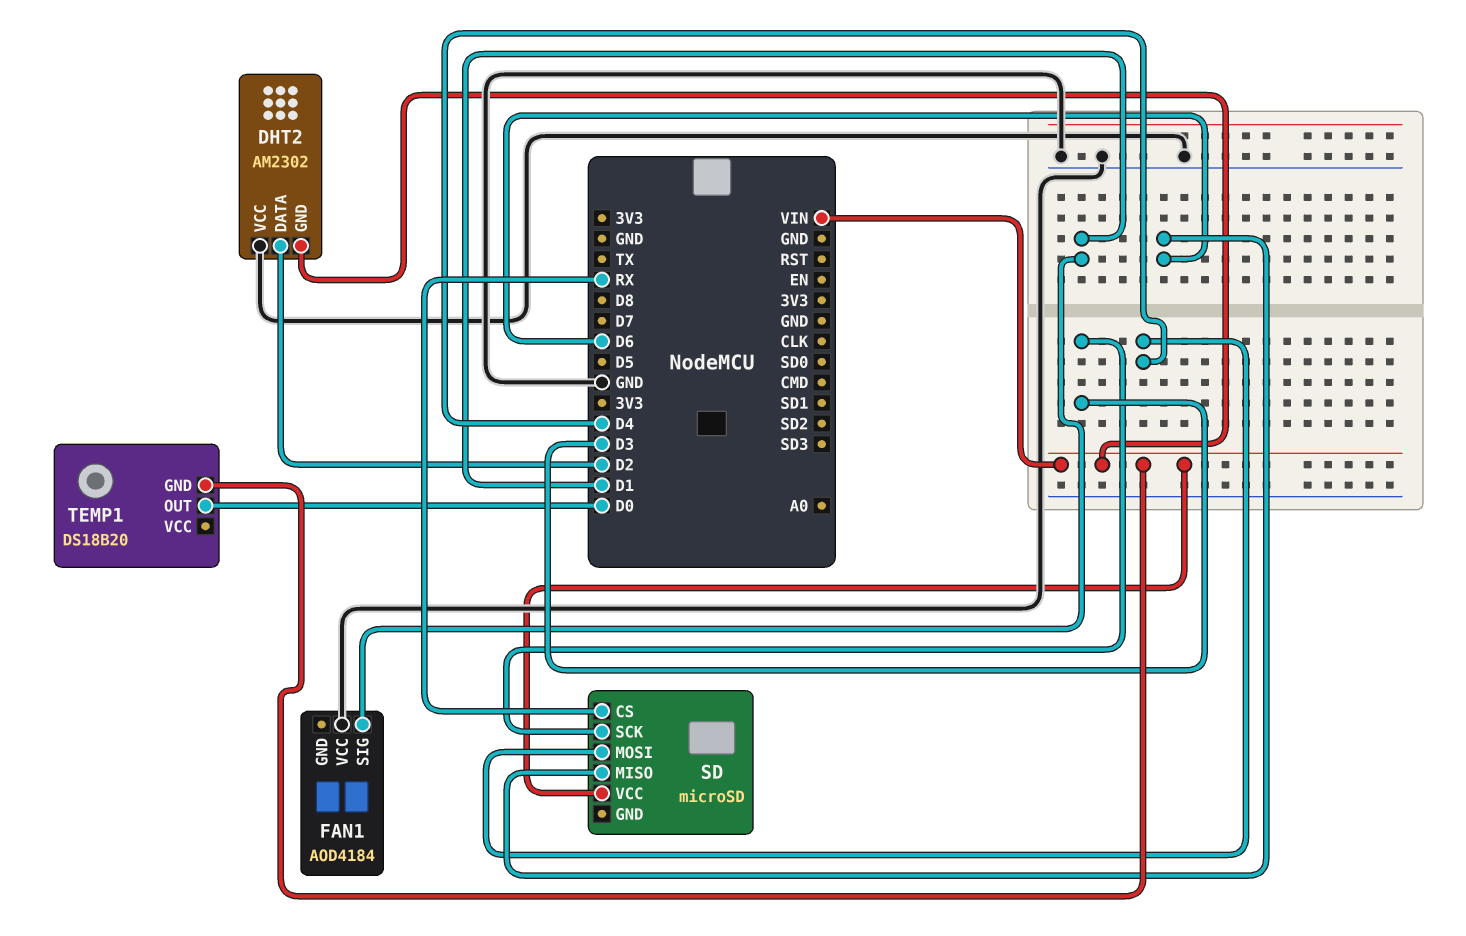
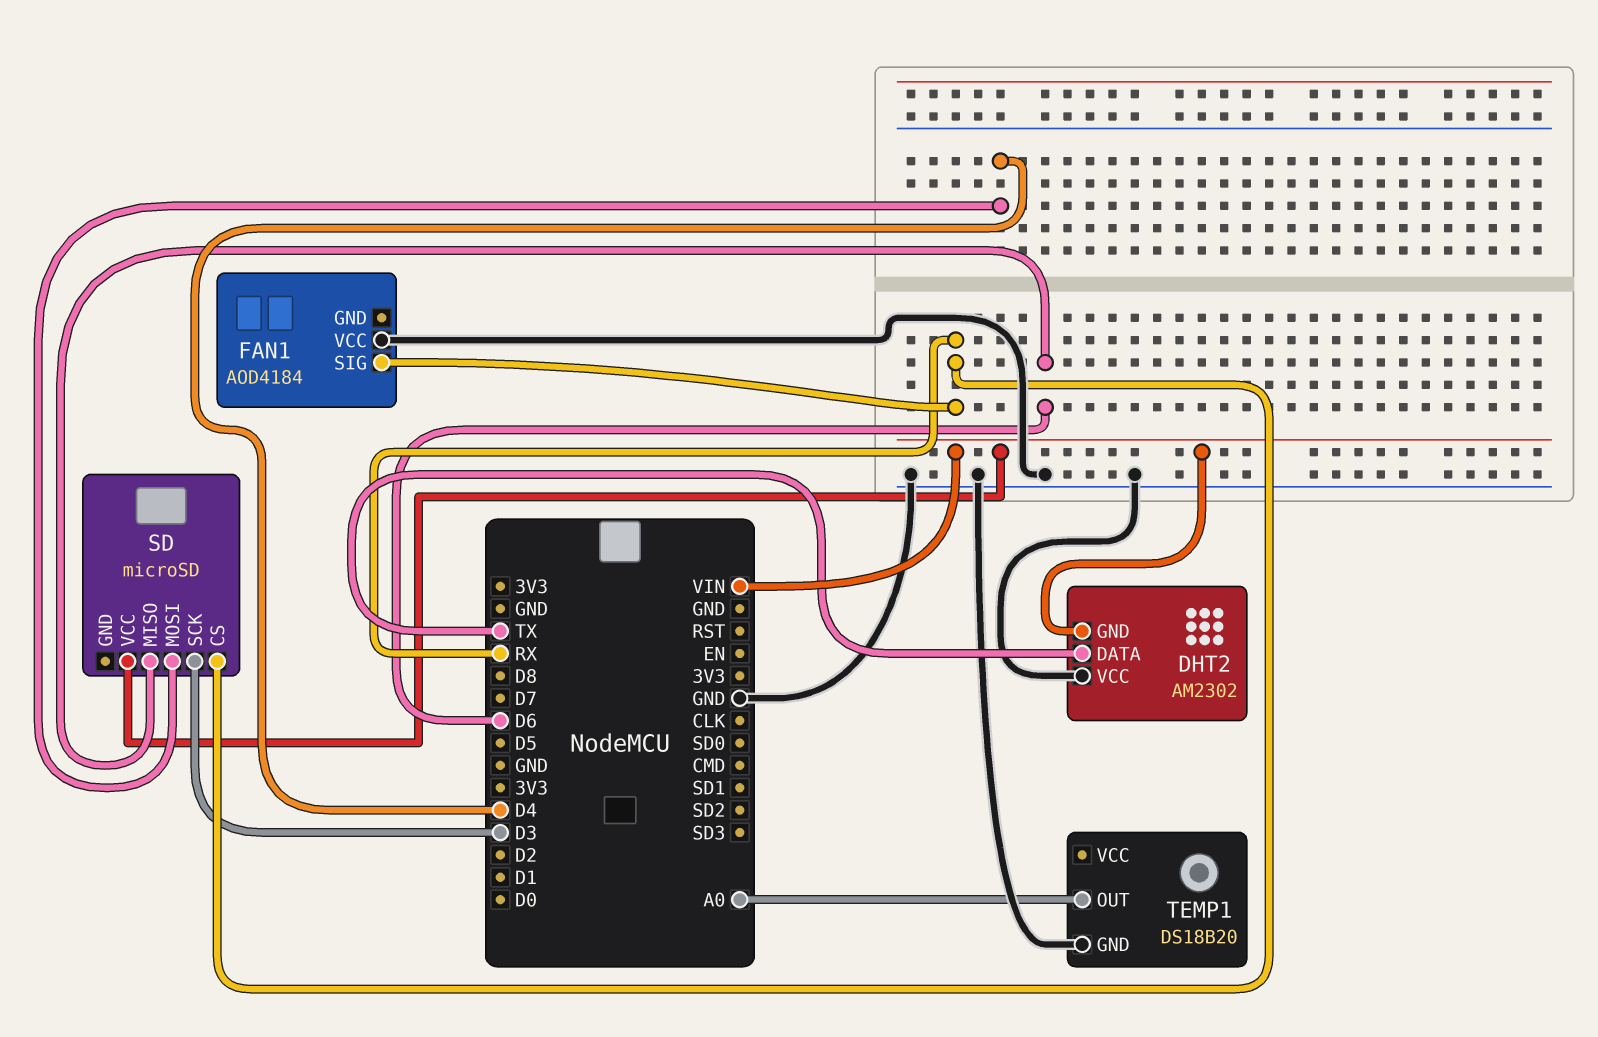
DHT2 pin DATA: D2 -> TX
FAN1 pin SIG: D1 -> RX
TEMP1 pin GND: VIN -> GND
TEMP1 pin OUT: D0 -> A0

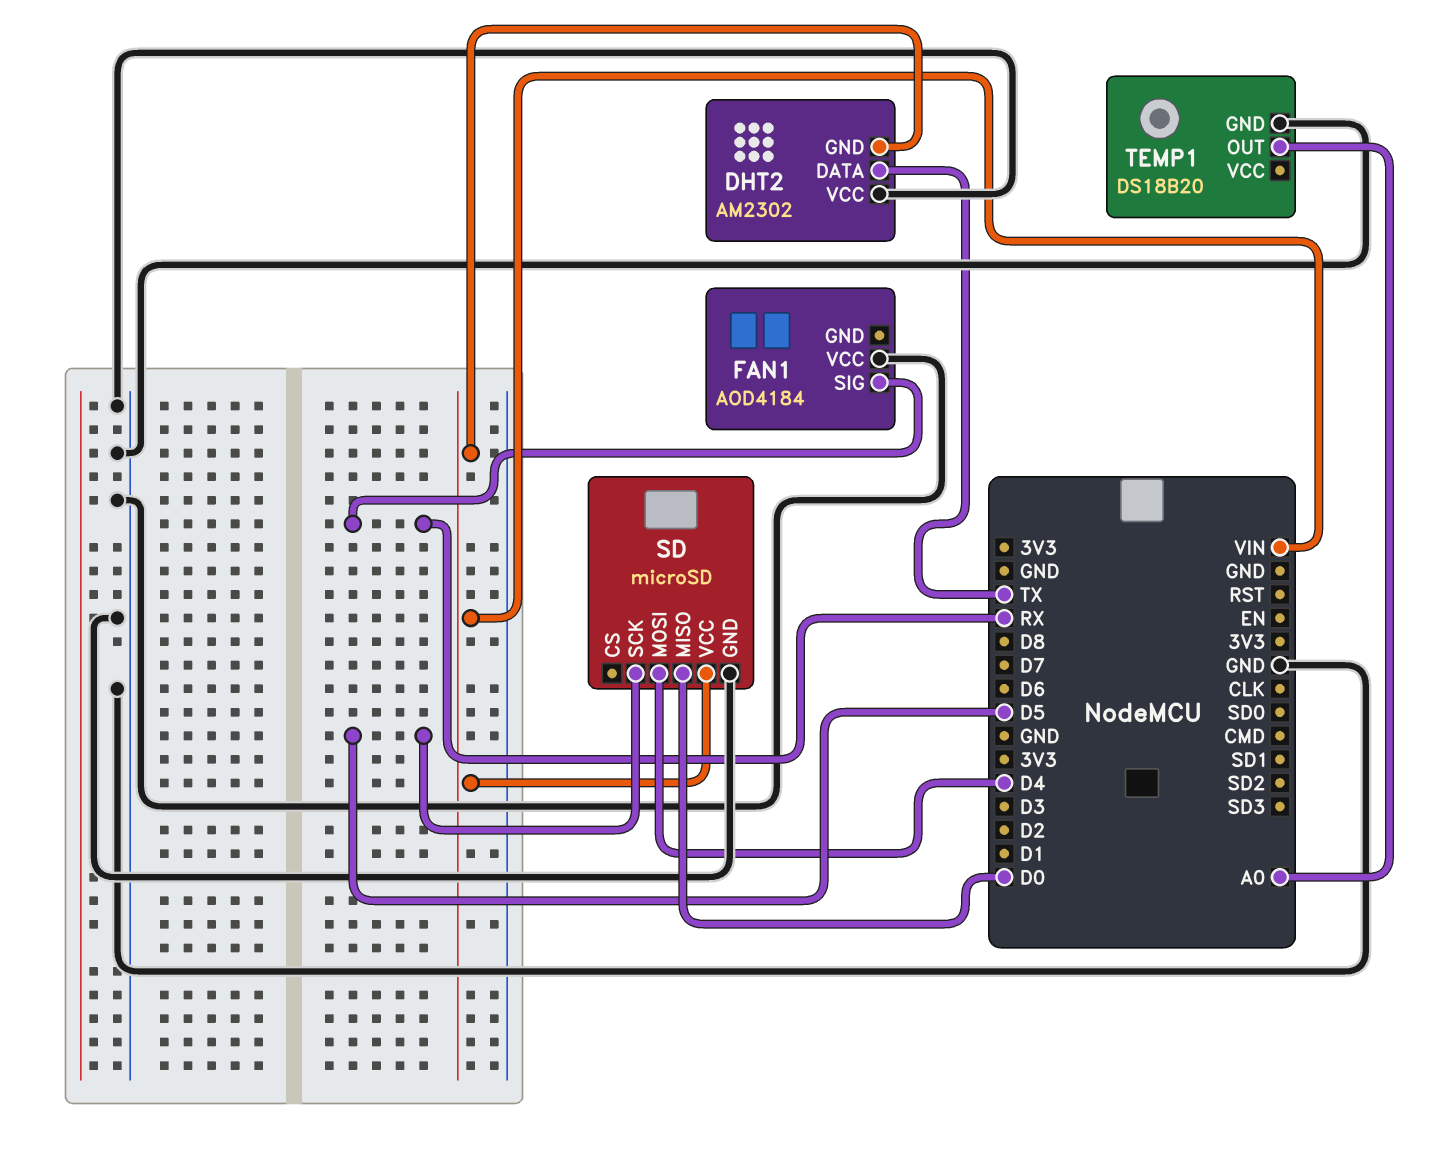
SD pin CS: RX -> none
SD pin GND: none -> GND
SD pin MISO: D6 -> D0
SD pin SCK: D3 -> D5

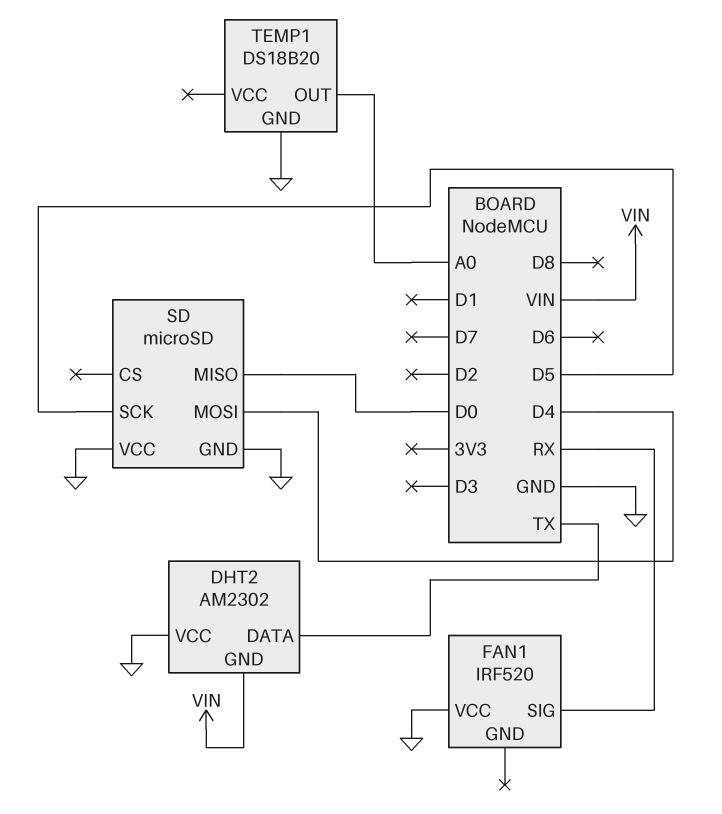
FAN1: AOD4184 -> IRF520
SD pin VCC: VIN -> GND

